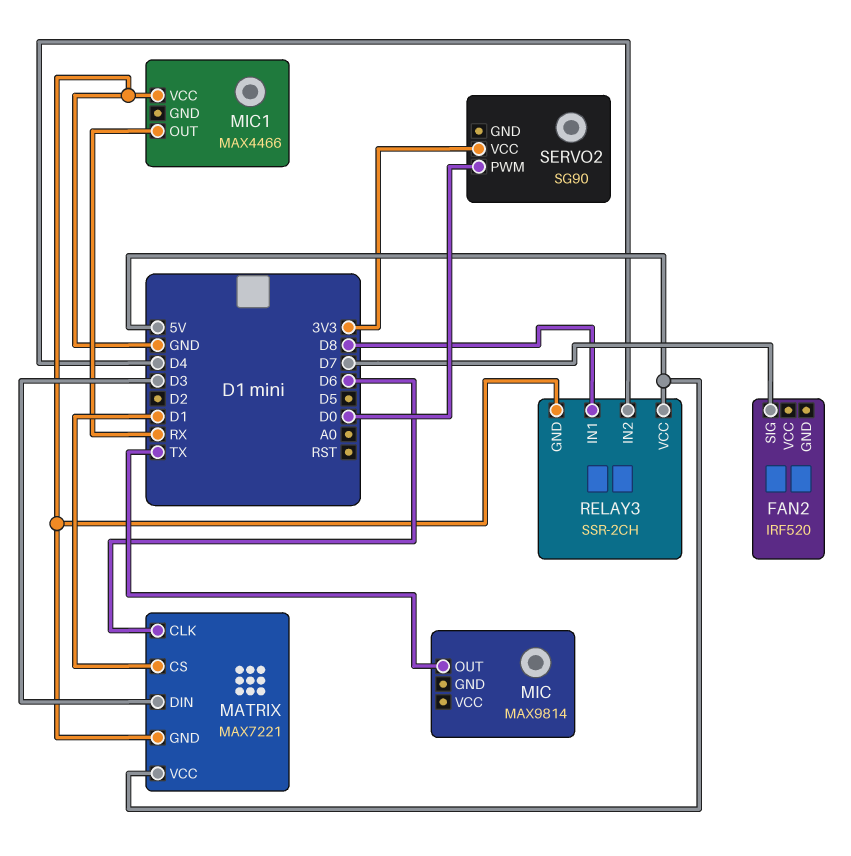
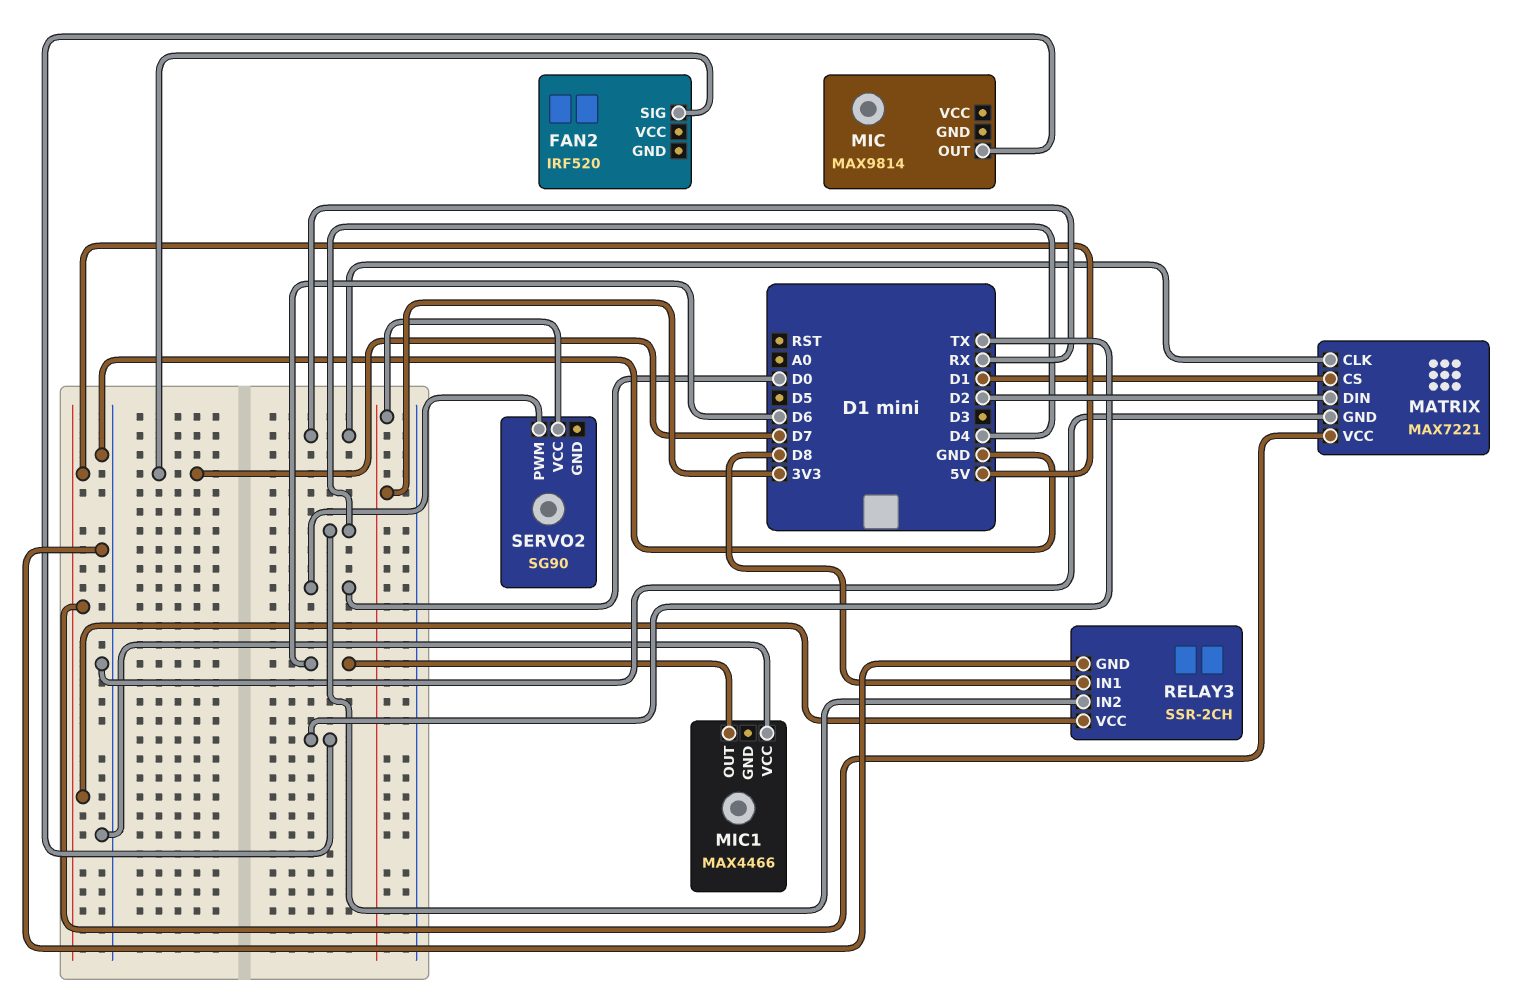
MATRIX pin CLK: D6 -> RX
MATRIX pin DIN: D3 -> D2
MIC1 pin OUT: RX -> D6

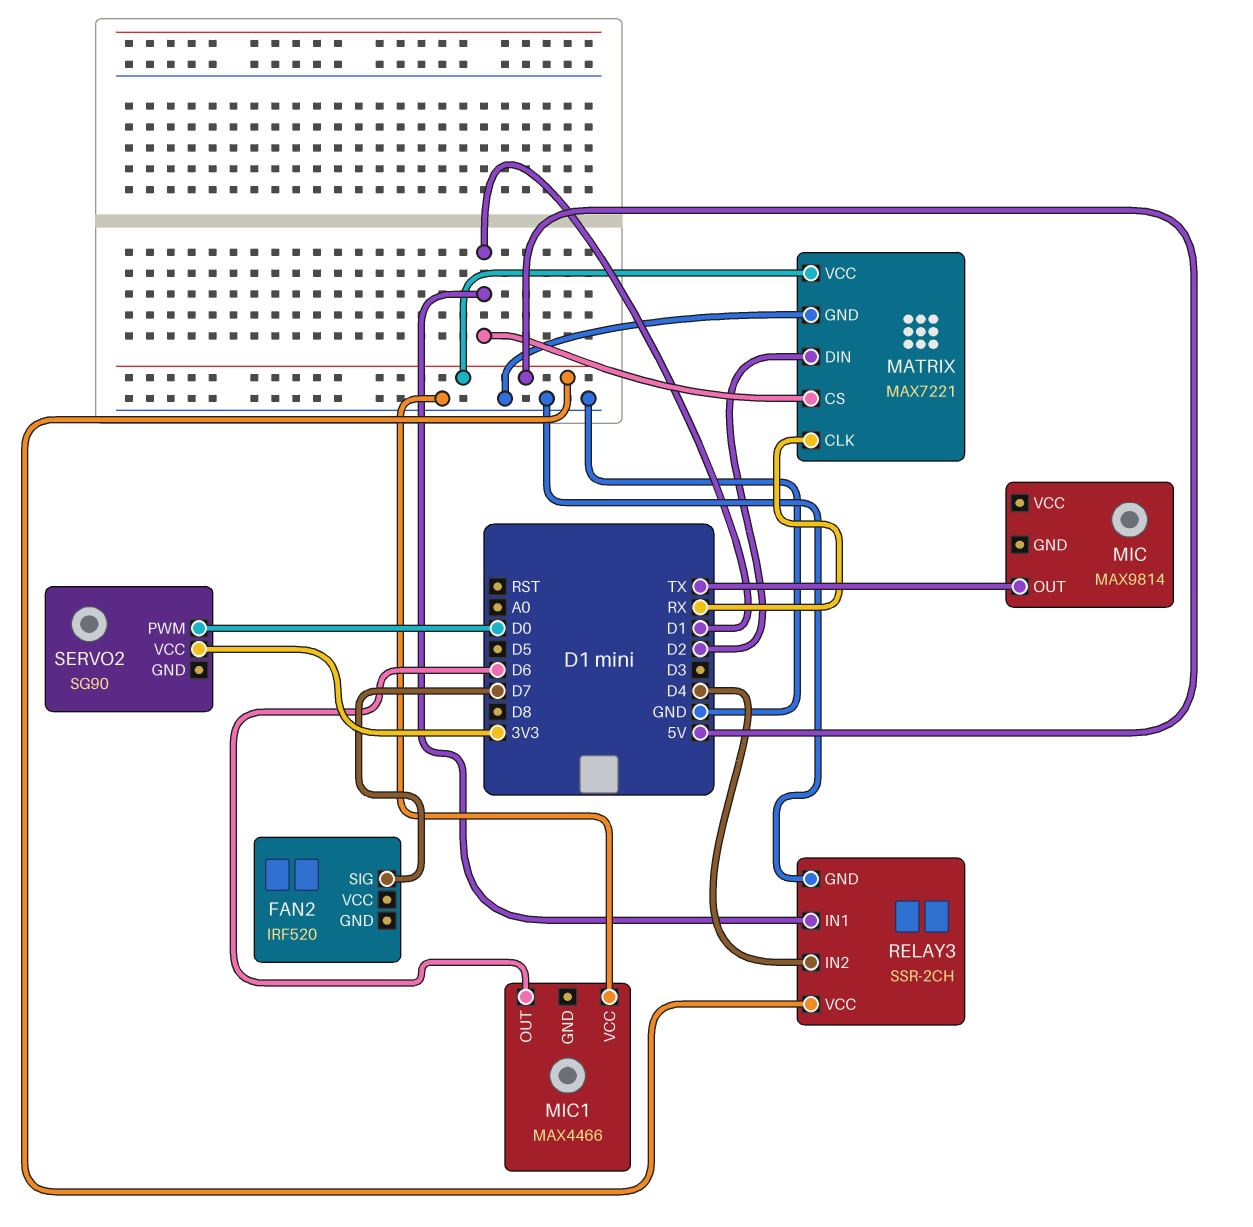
RELAY3 pin IN1: D8 -> D1

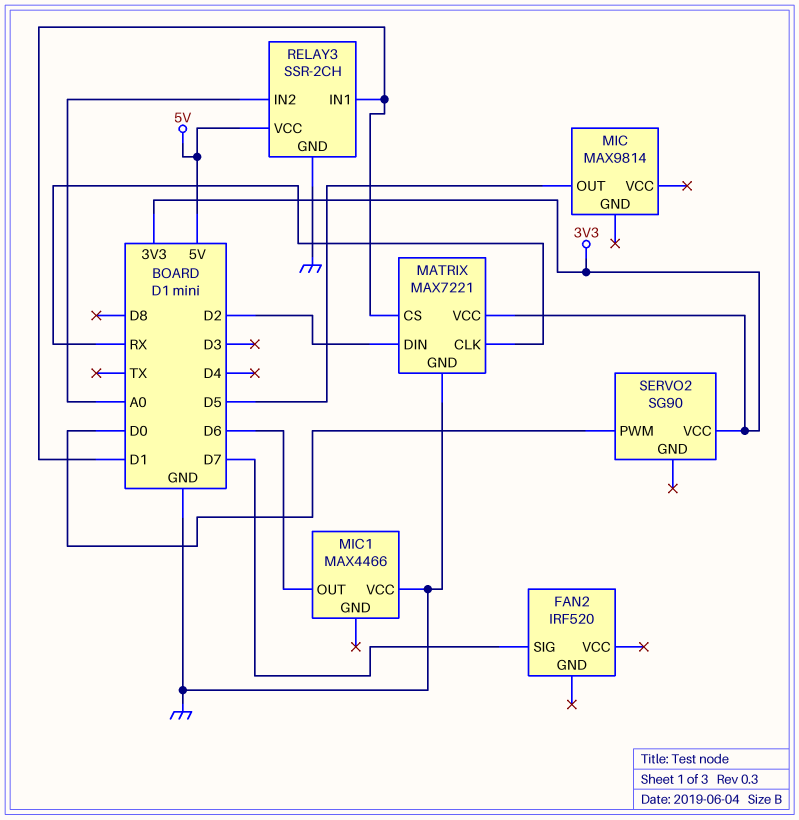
MATRIX pin VCC: 5V -> 3V3
MIC pin OUT: TX -> D5
RELAY3 pin IN2: D4 -> A0

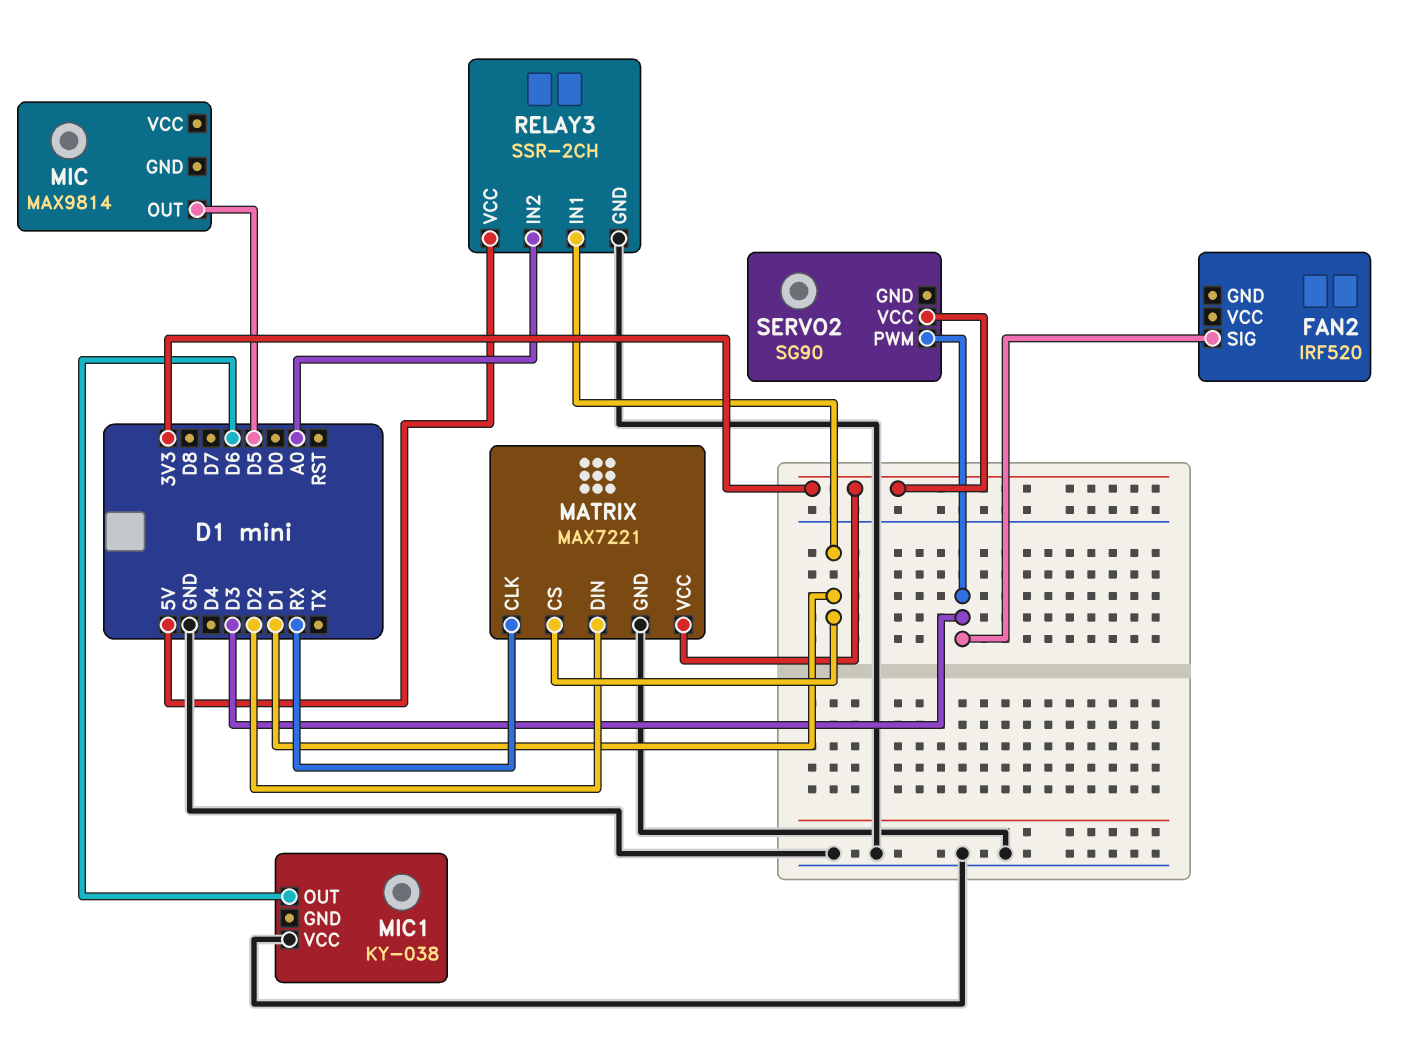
FAN2 pin SIG: D7 -> D3
MIC1: MAX4466 -> KY-038
SERVO2 pin PWM: D0 -> D3

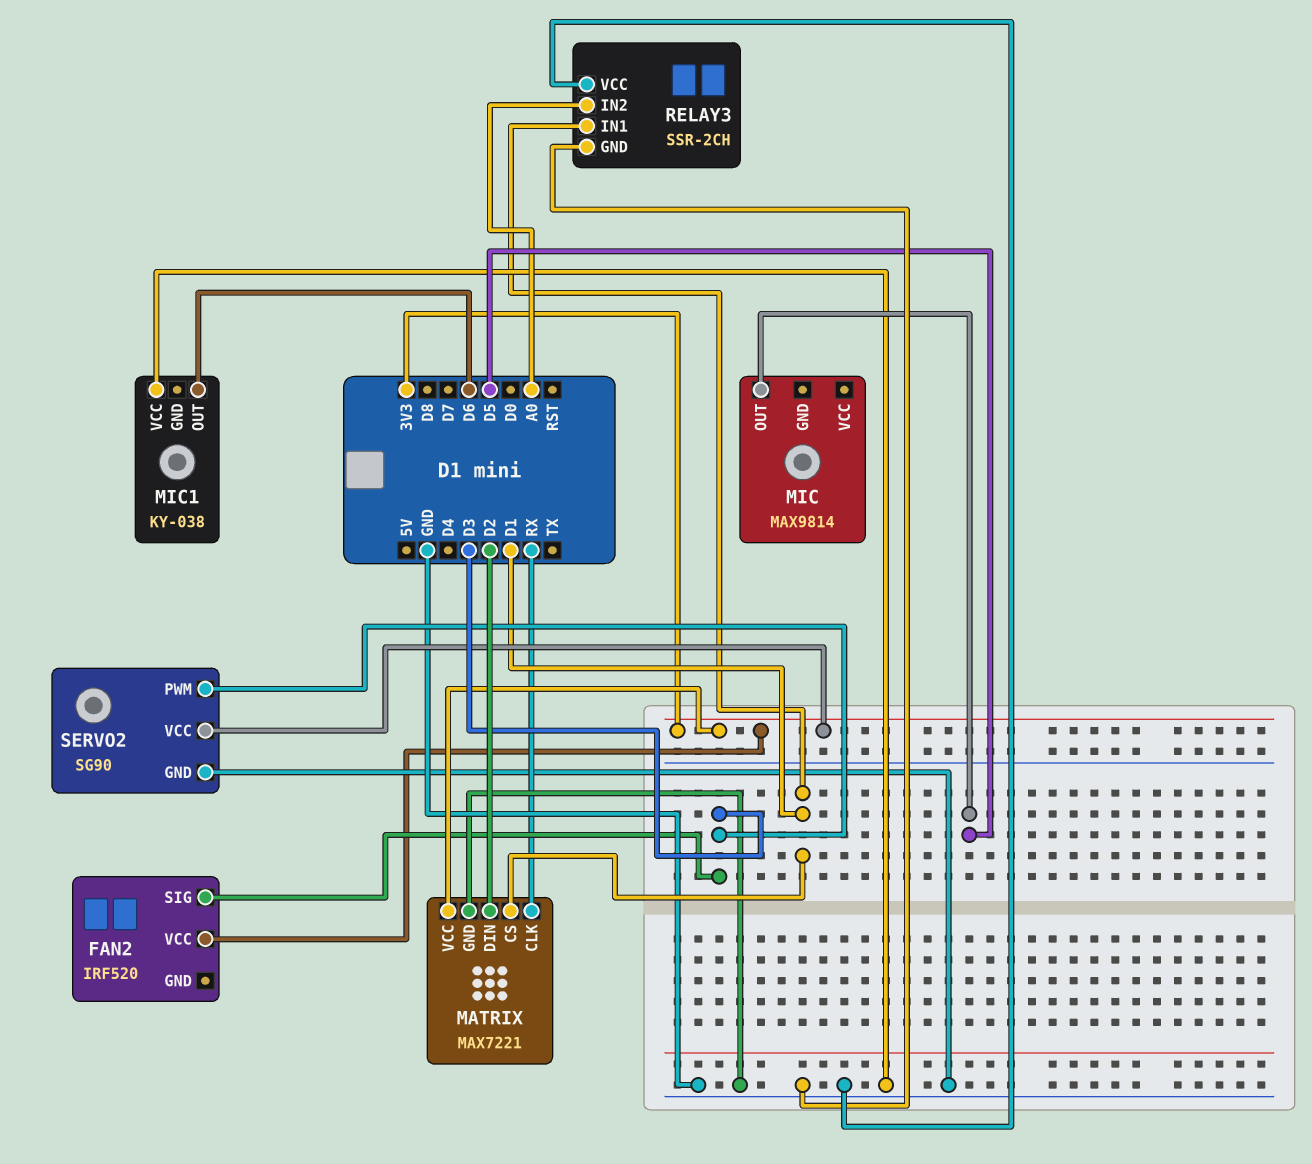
FAN2 pin VCC: none -> 3V3
RELAY3 pin VCC: 5V -> GND
SERVO2 pin GND: none -> GND

